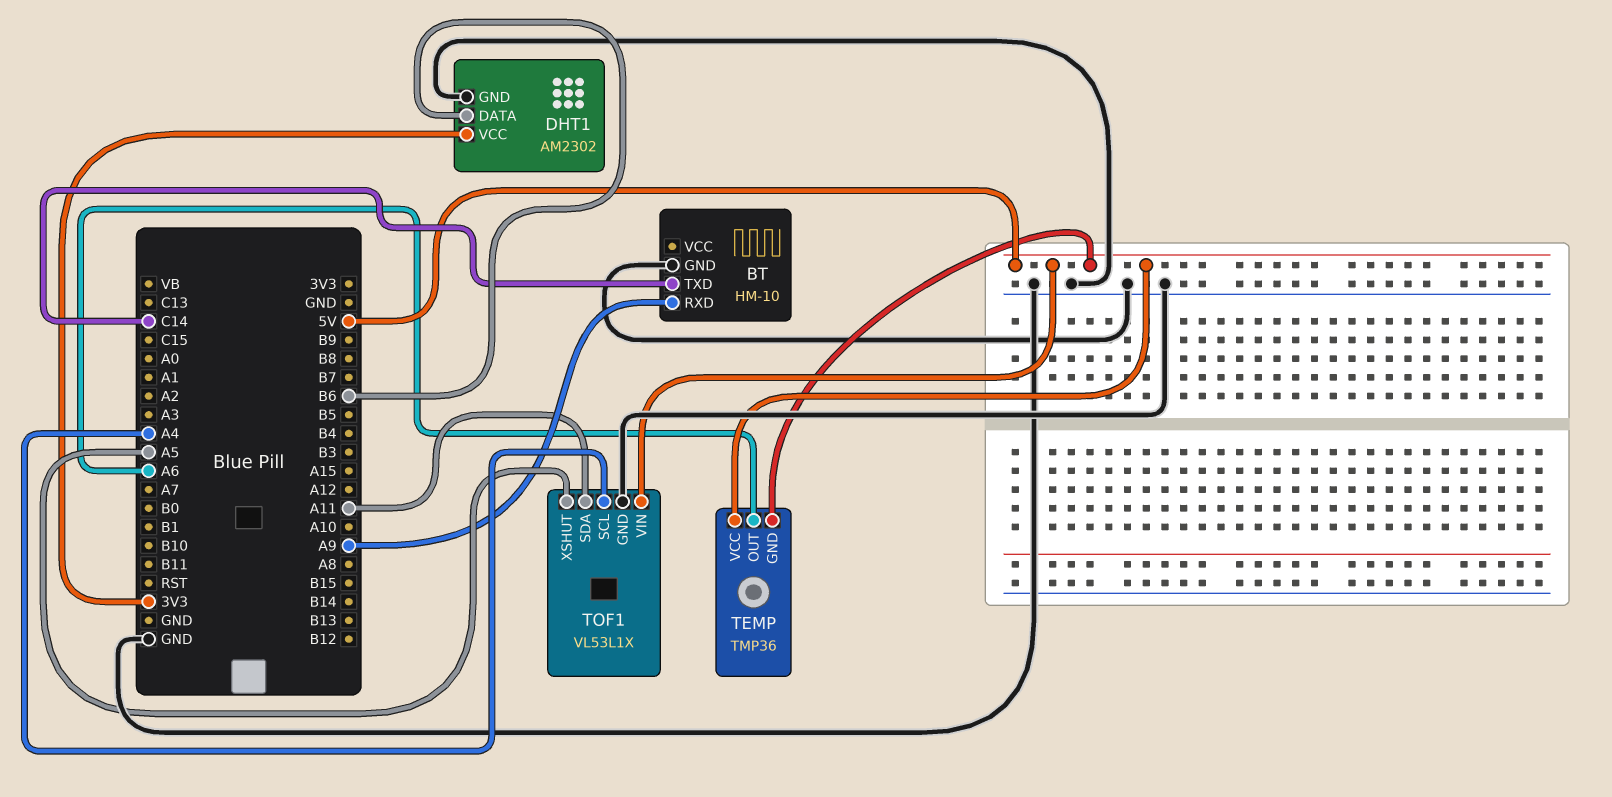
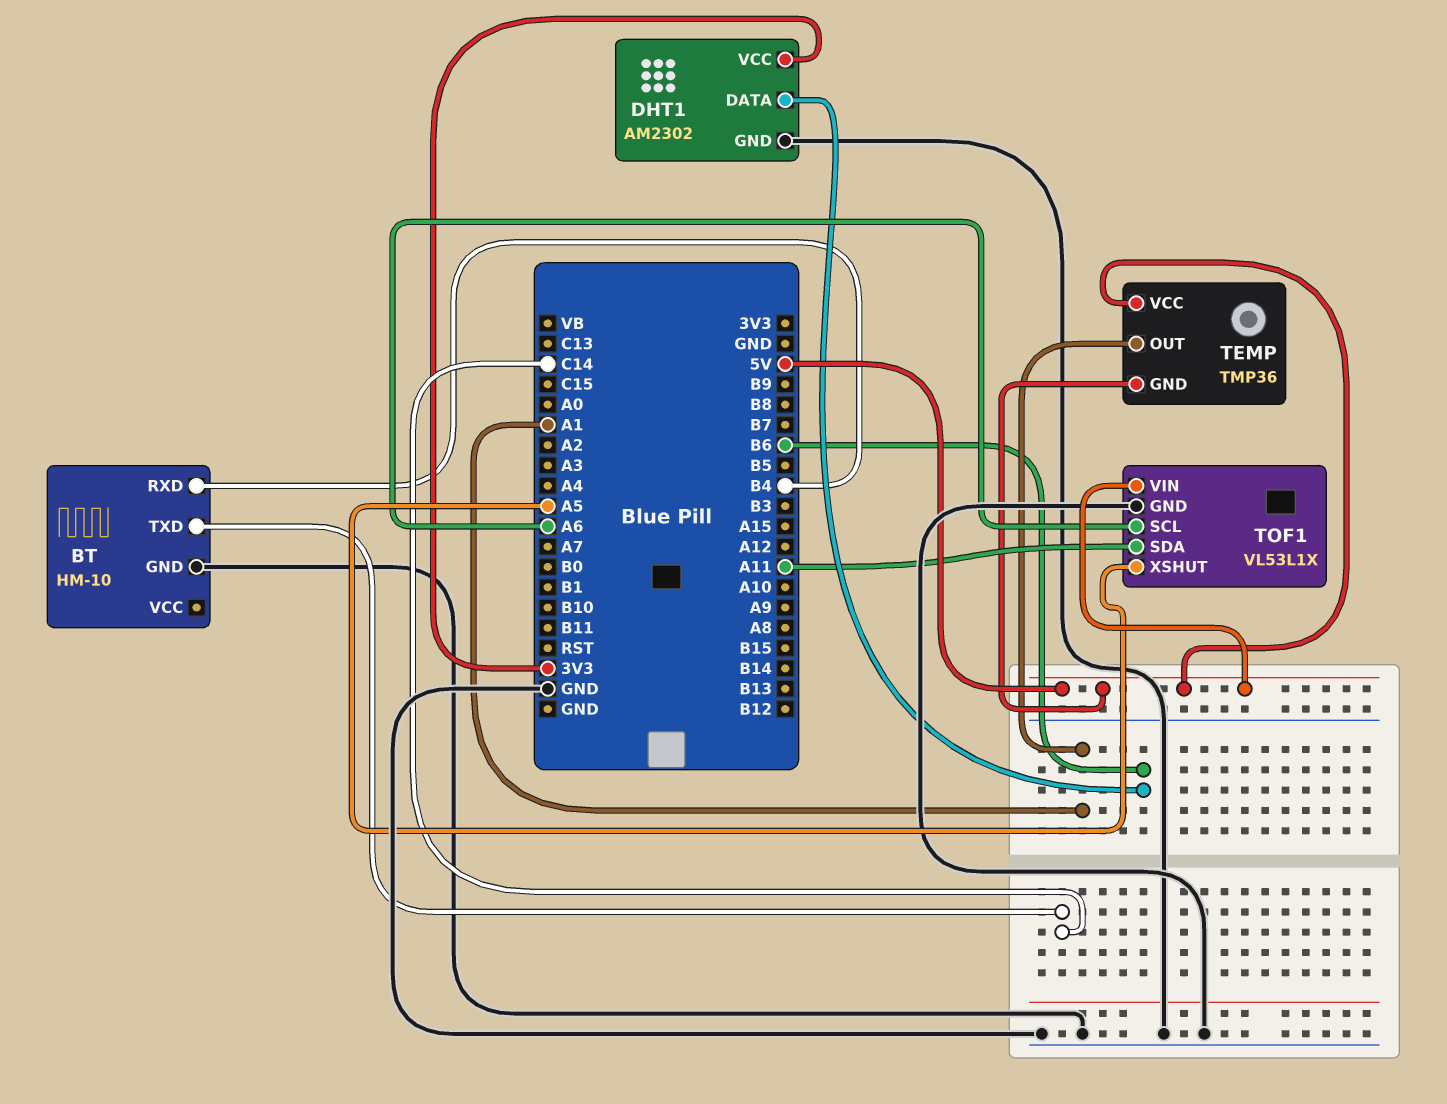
BT pin RXD: A9 -> B4
TEMP pin OUT: A6 -> A1
TOF1 pin SCL: A4 -> A6

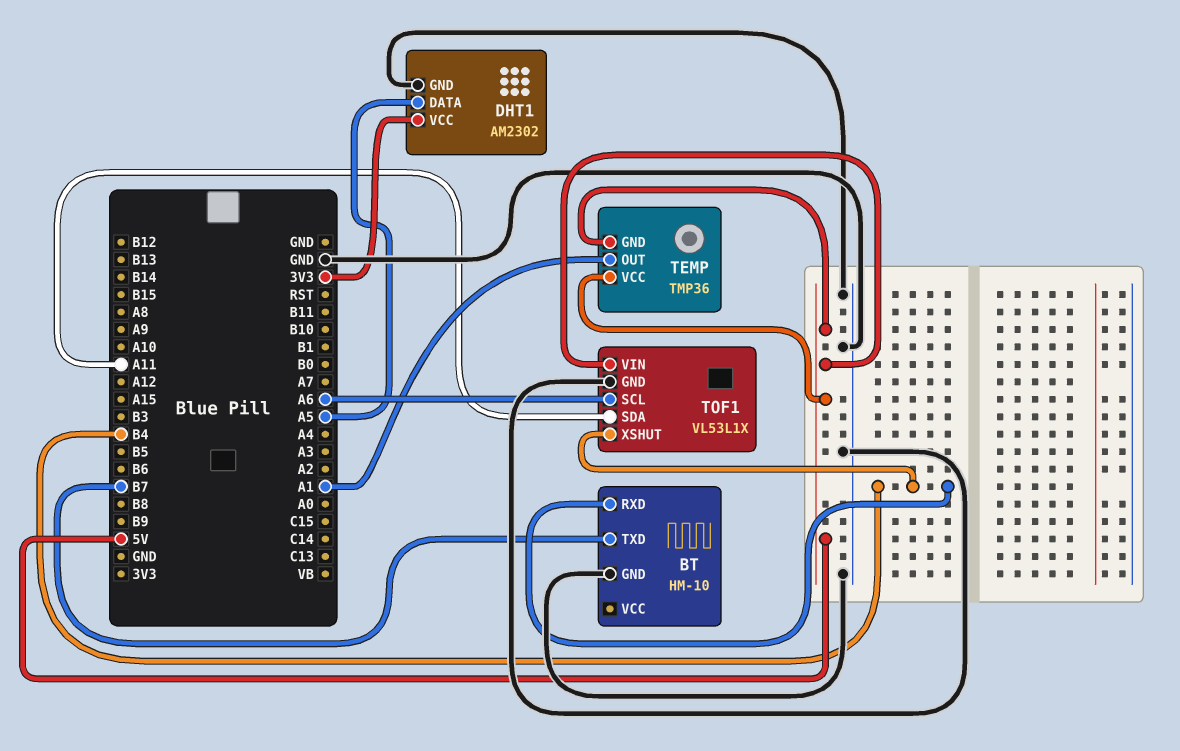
BT pin TXD: C14 -> B7
DHT1 pin DATA: B6 -> A5
TOF1 pin XSHUT: A5 -> B4

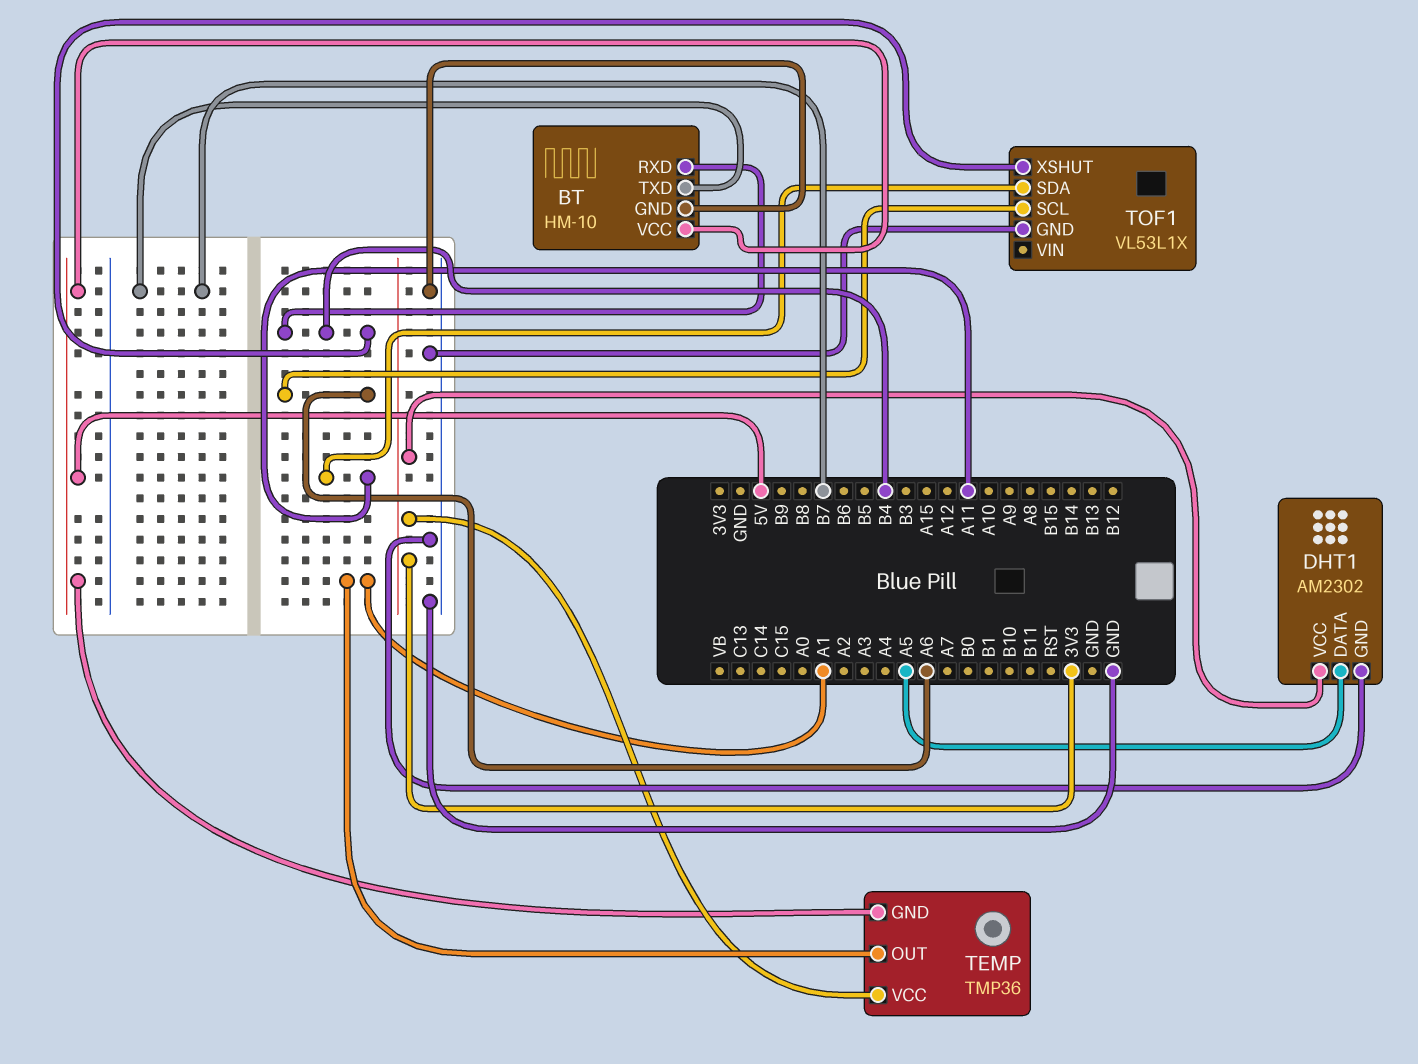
BT pin VCC: none -> 5V
TEMP pin VCC: 5V -> 3V3
TOF1 pin VIN: 5V -> none

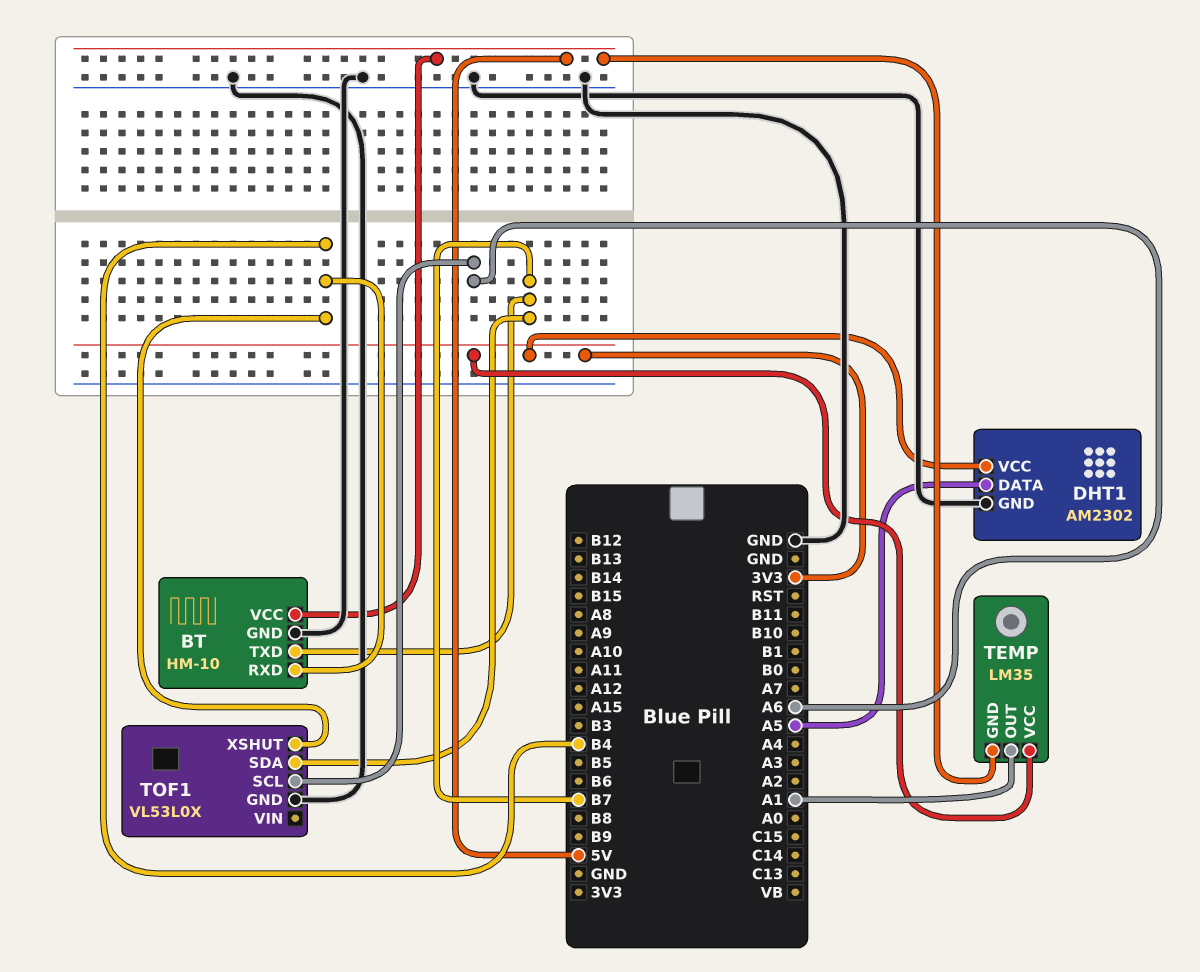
TEMP: TMP36 -> LM35
TOF1: VL53L1X -> VL53L0X
TOF1 pin SDA: A11 -> B7

